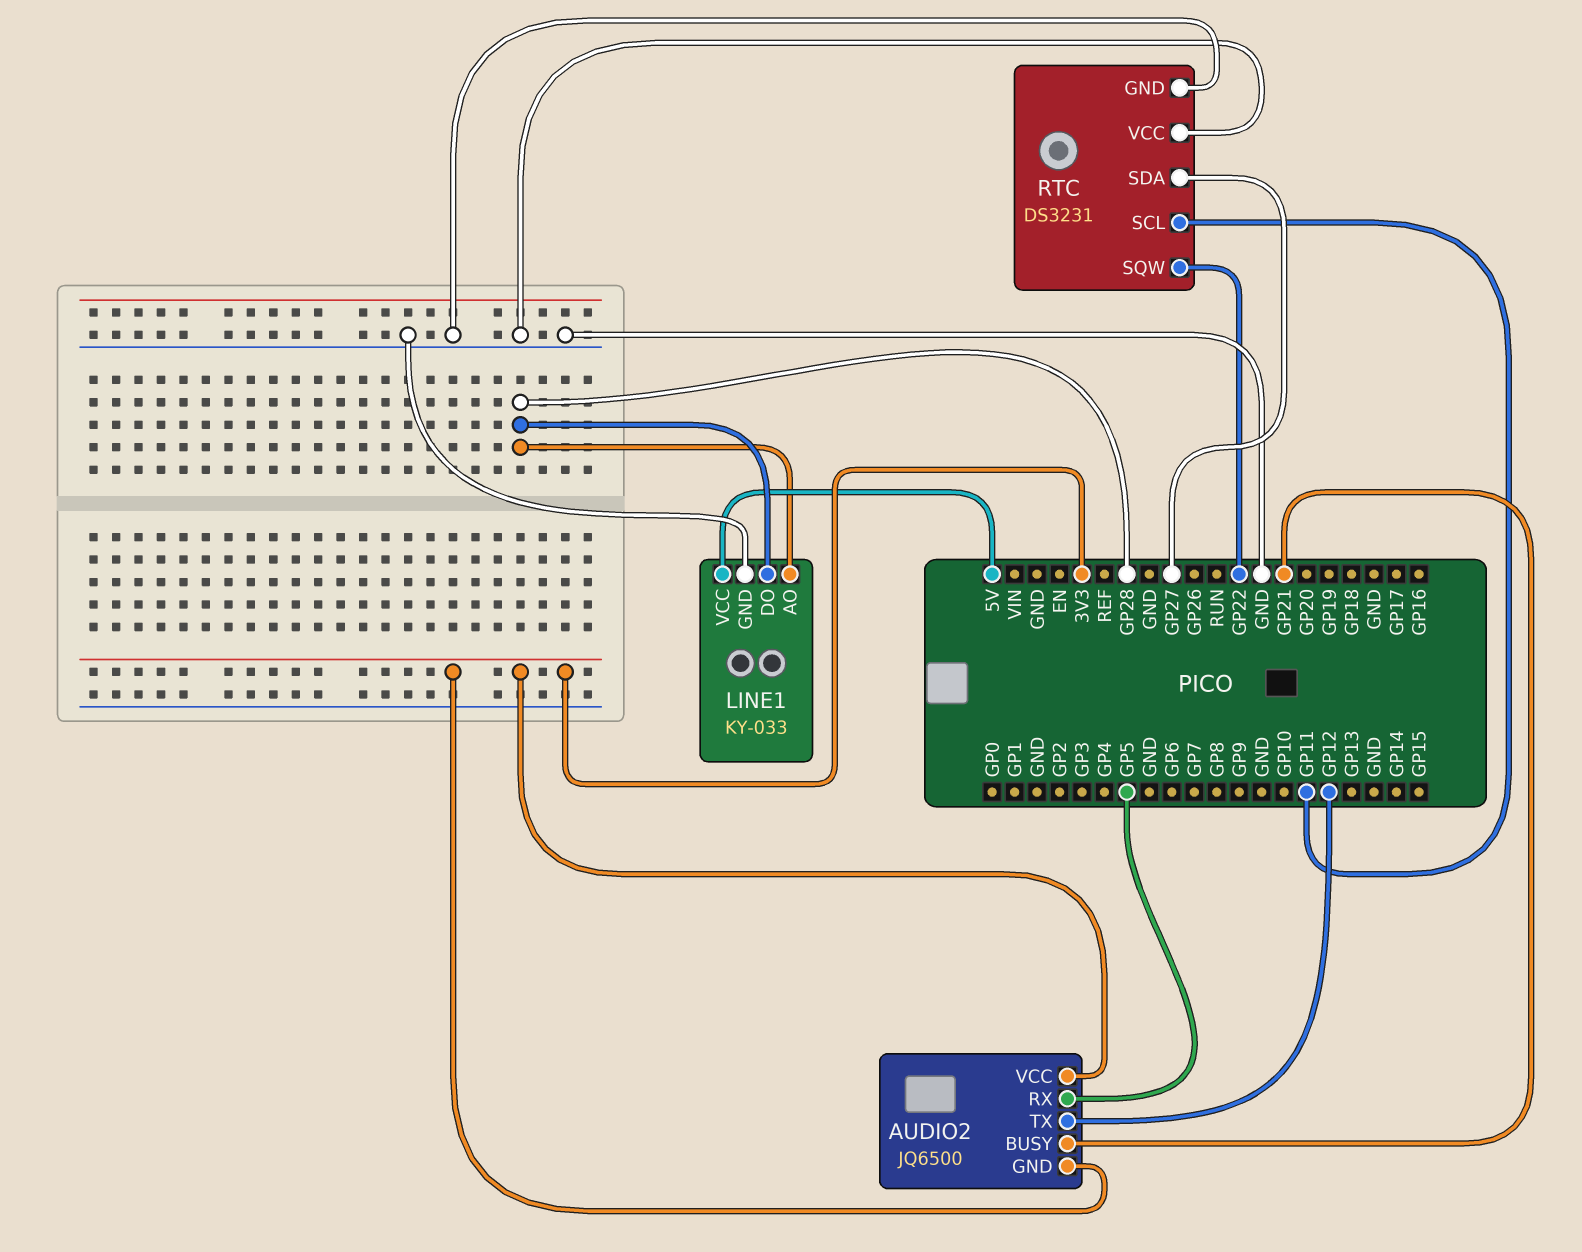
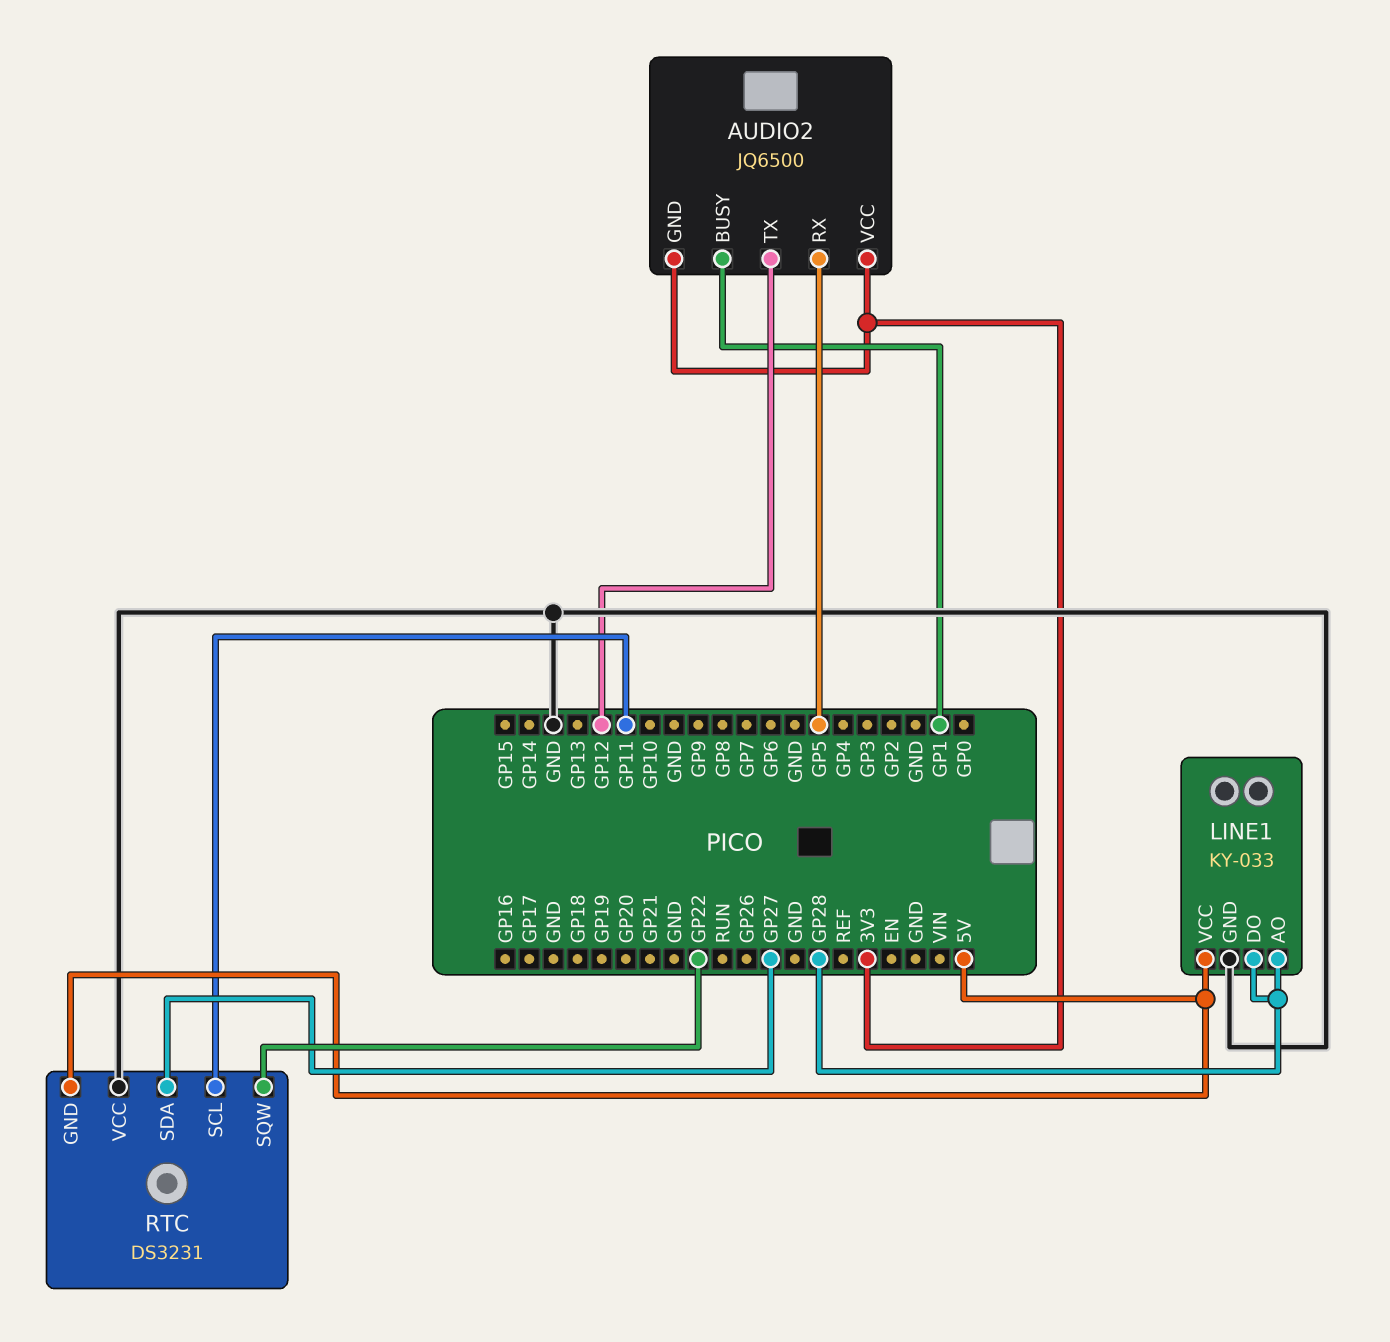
AUDIO2 pin BUSY: GP21 -> GP1
RTC pin GND: GND -> 5V

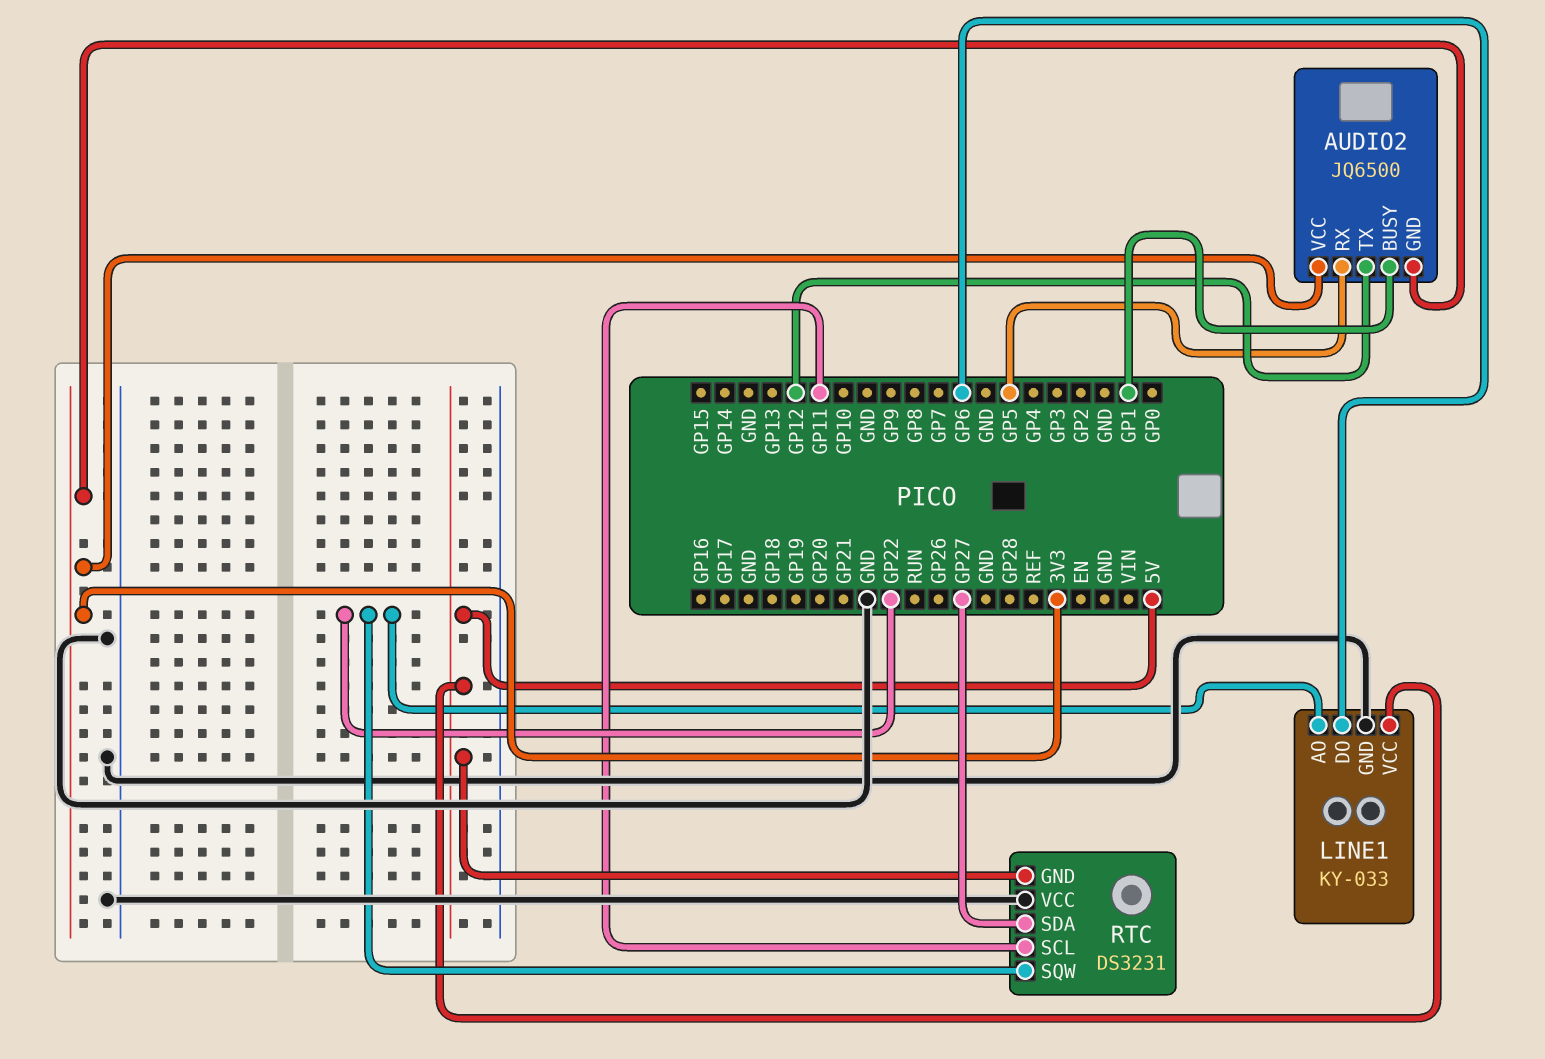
LINE1 pin AO: GP28 -> GP22
LINE1 pin DO: GP28 -> GP6

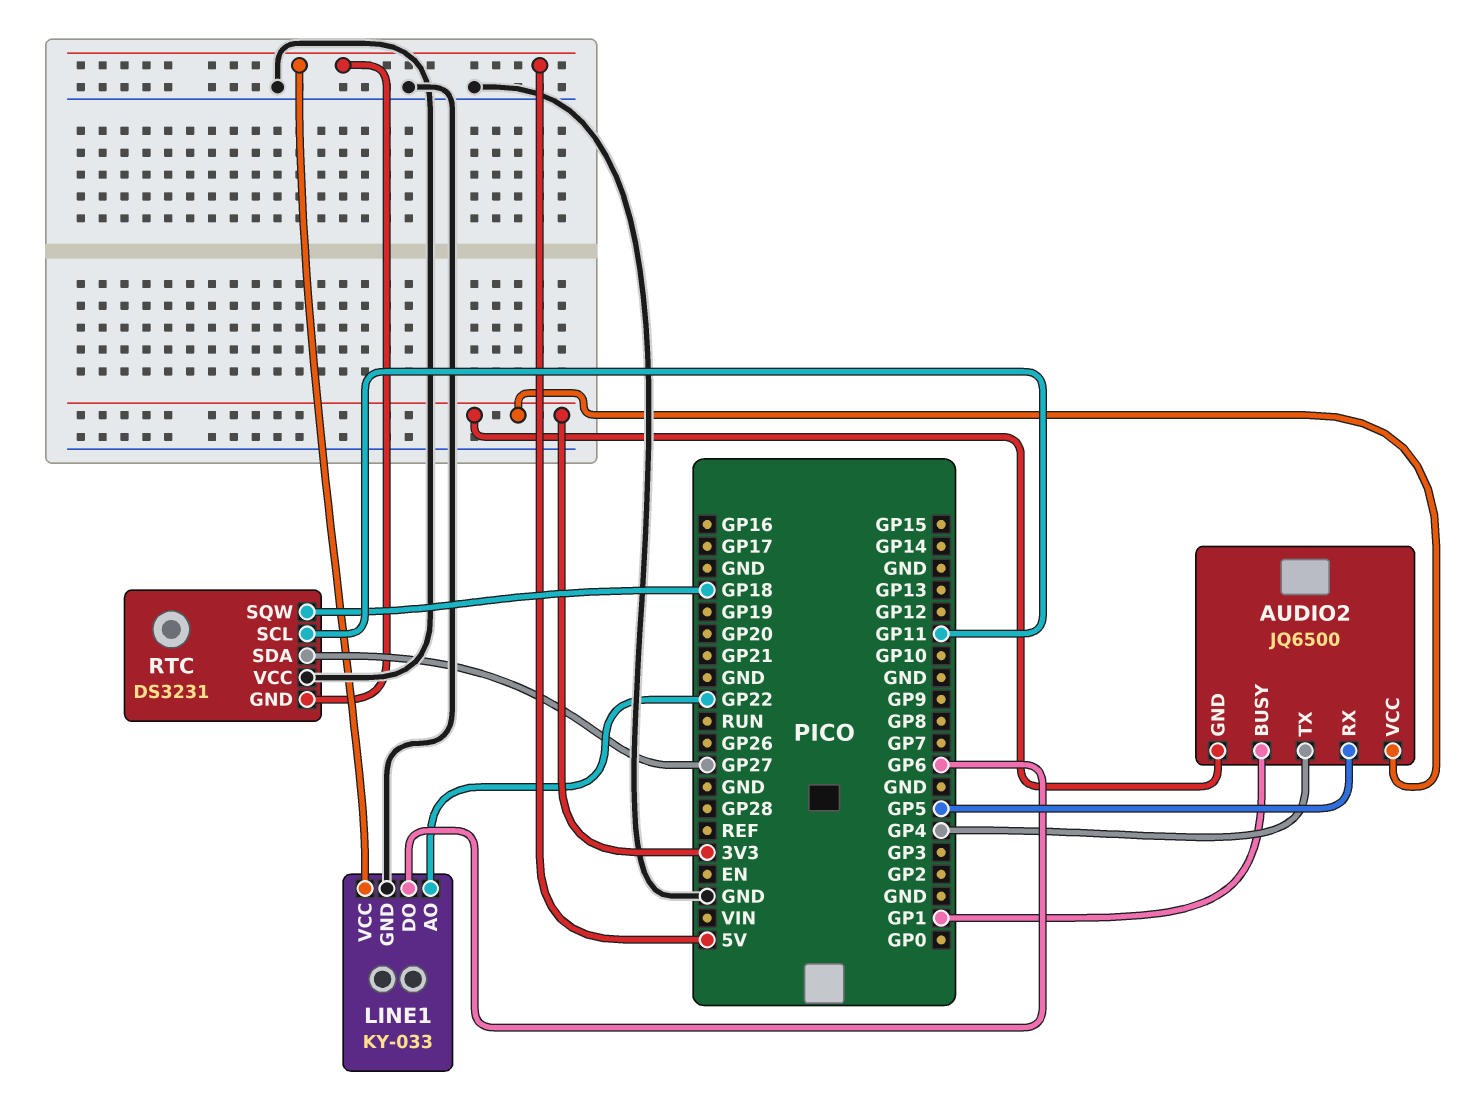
AUDIO2 pin TX: GP12 -> GP4
RTC pin SQW: GP22 -> GP18

